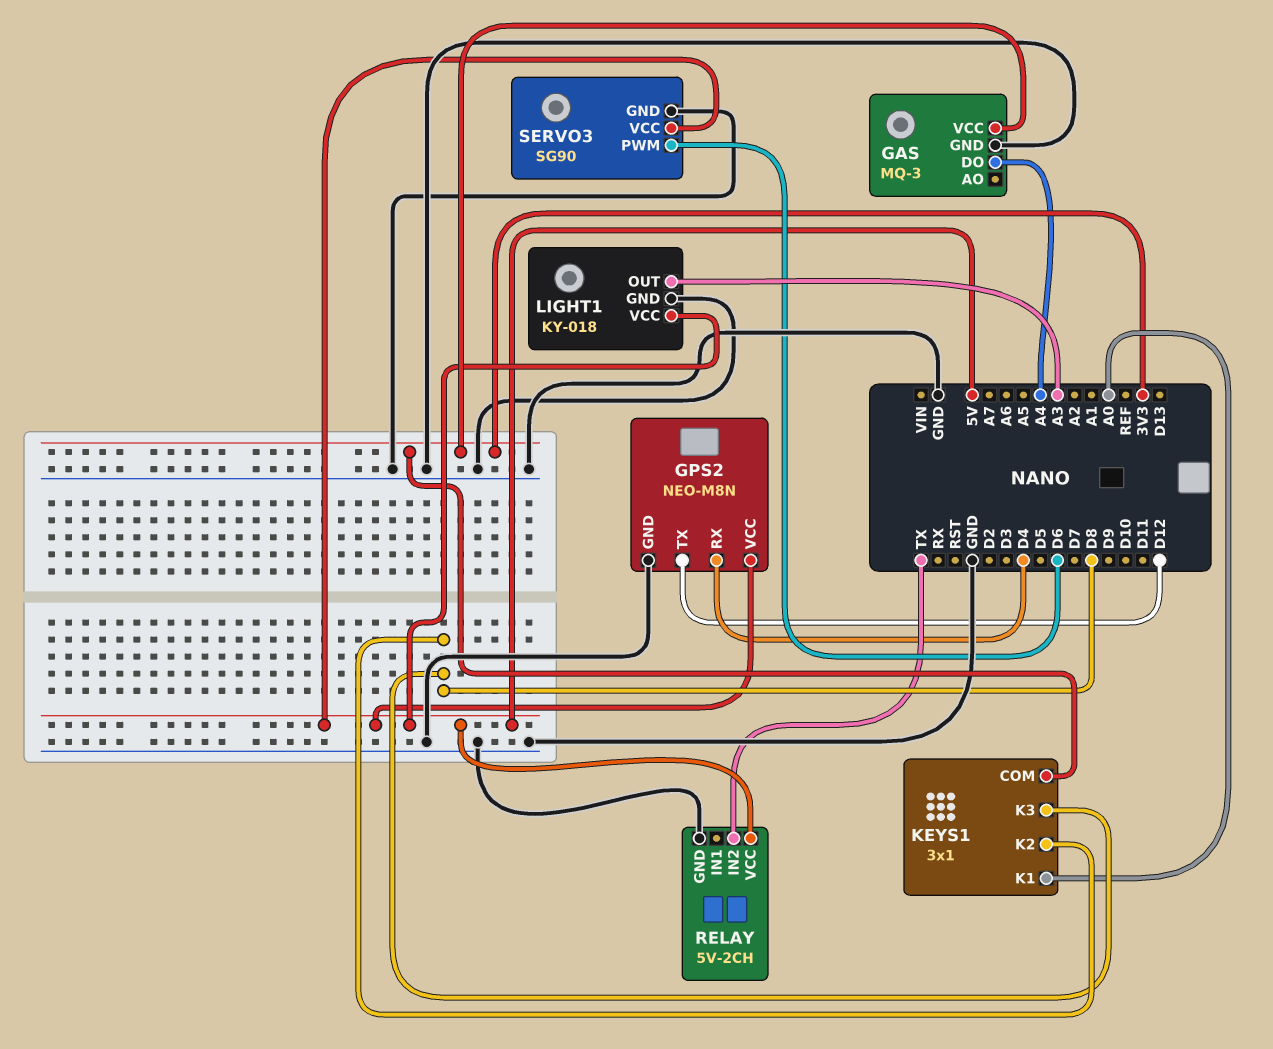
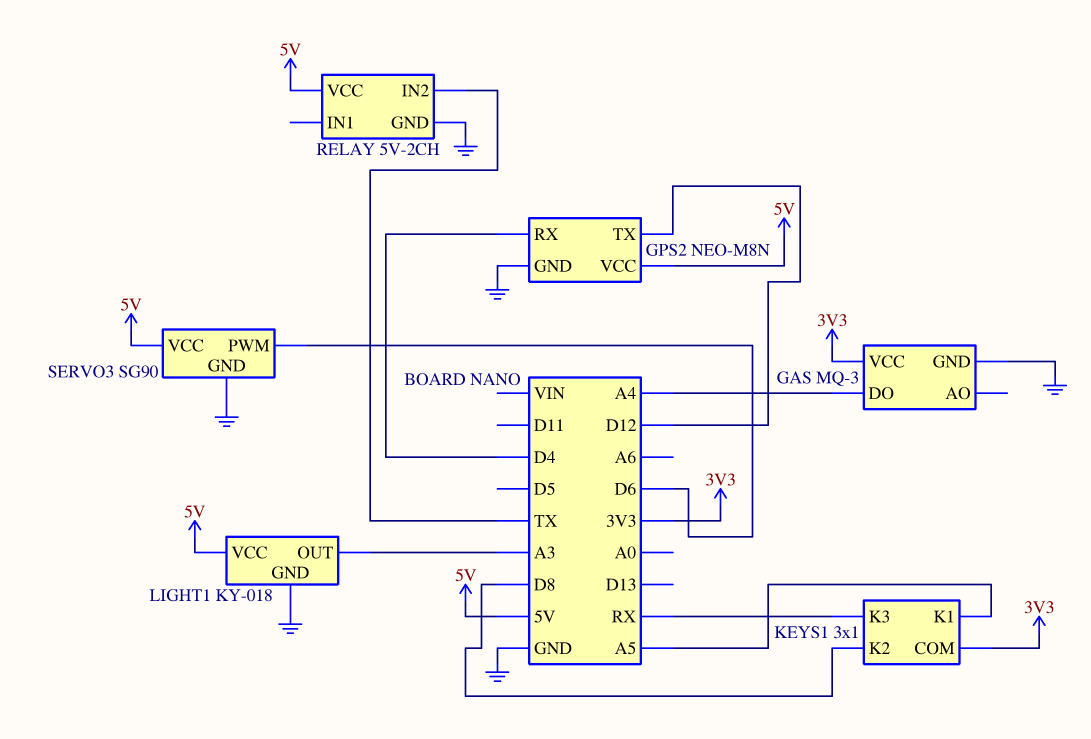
KEYS1 pin K1: A0 -> A5
KEYS1 pin K3: D8 -> RX

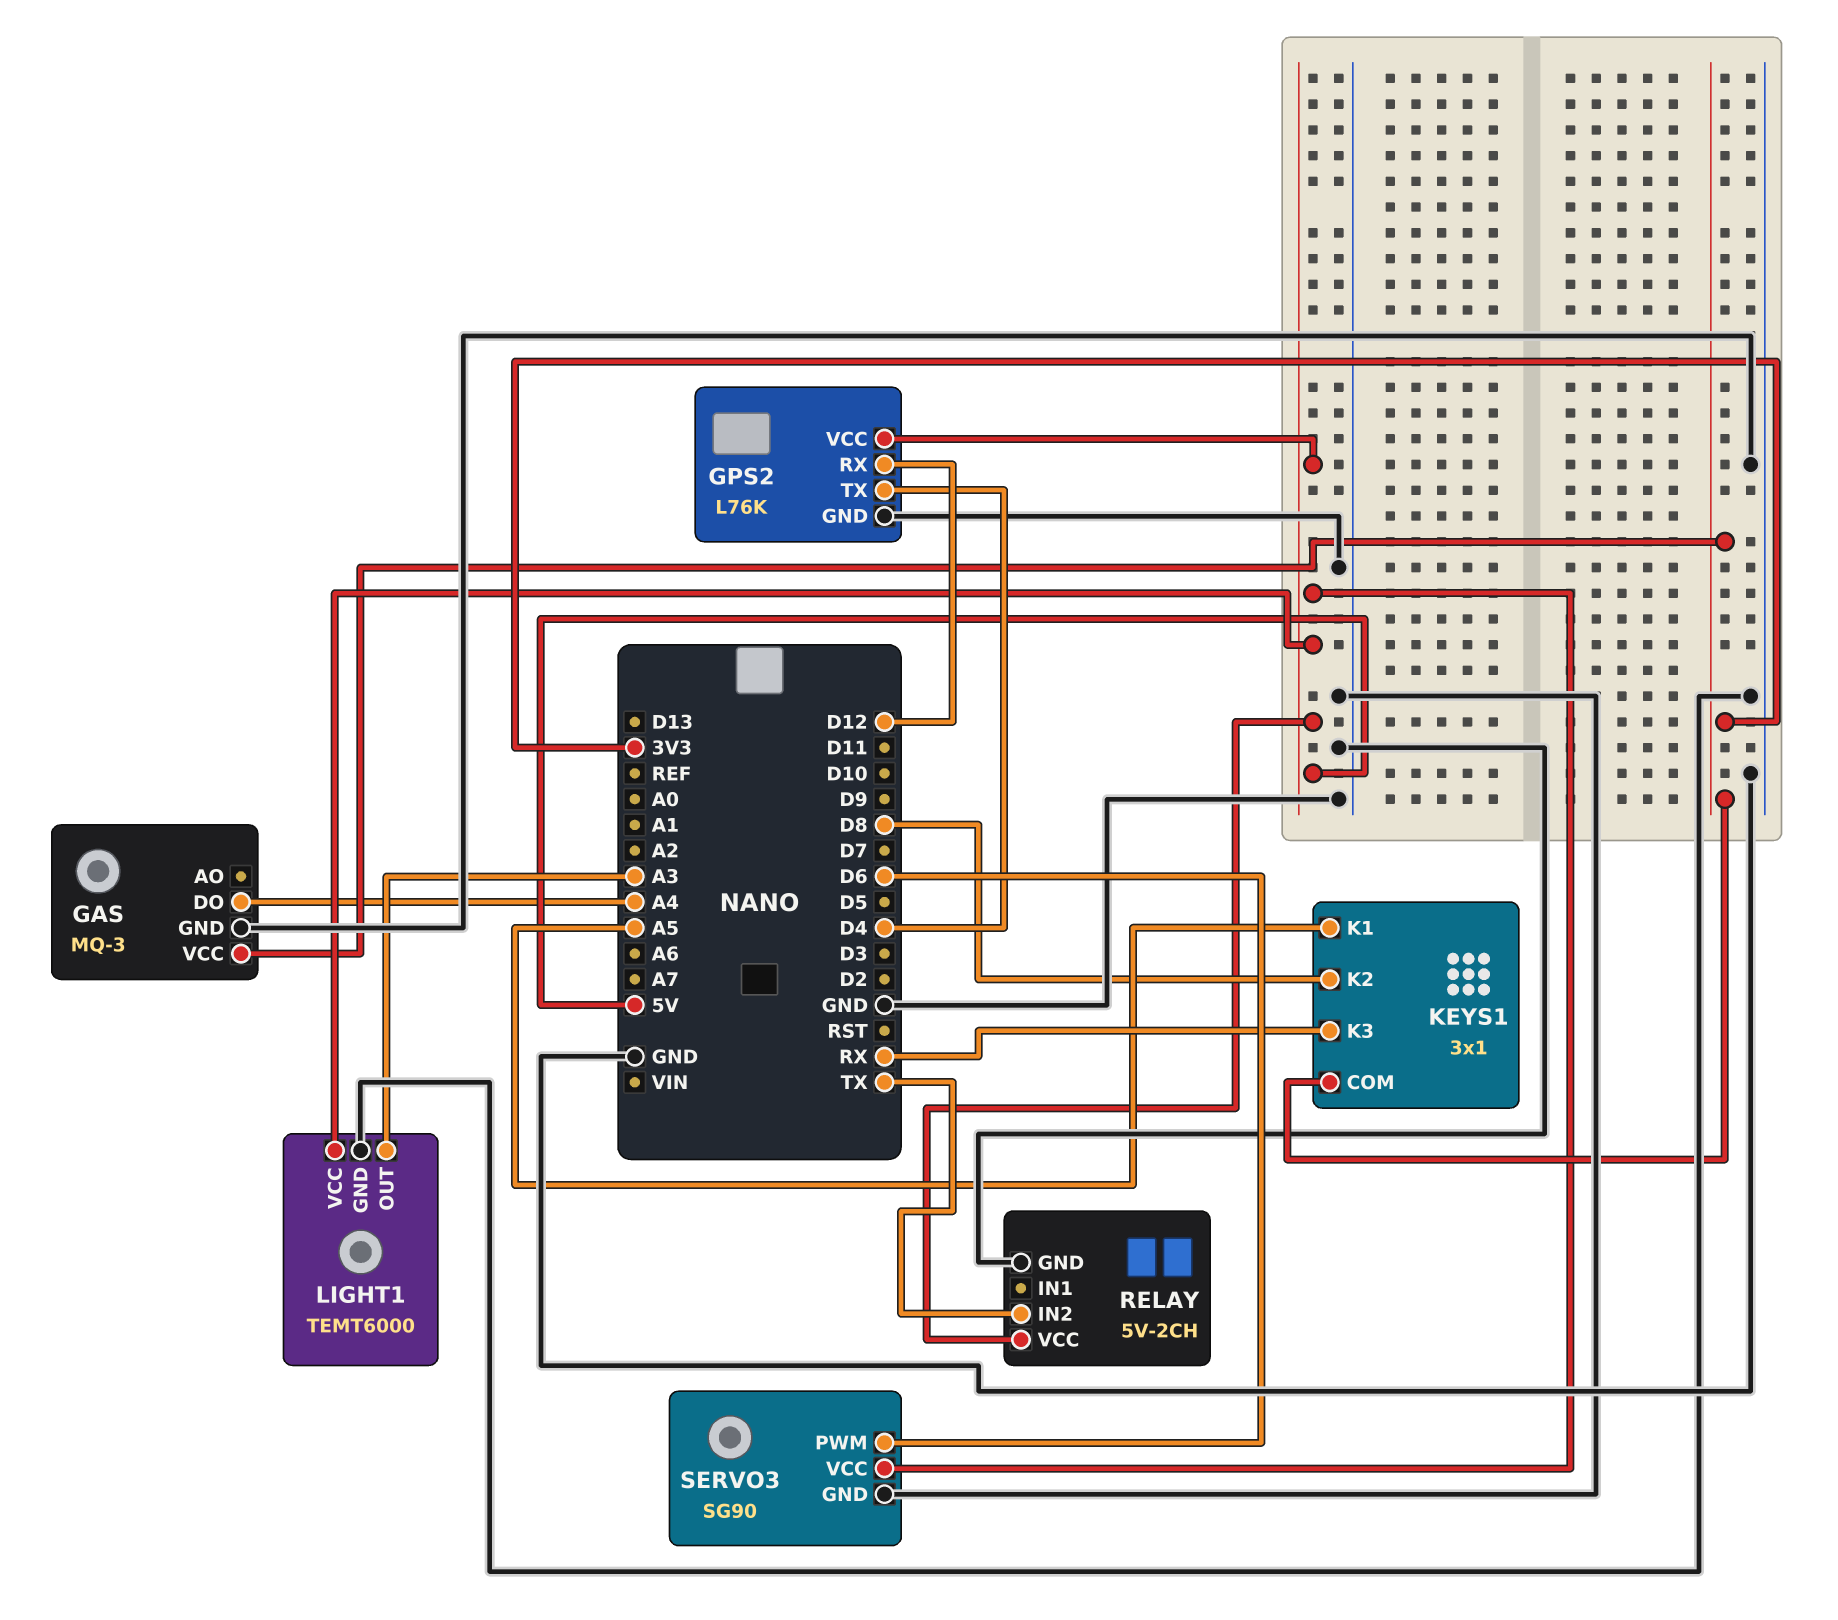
GPS2: NEO-M8N -> L76K
GPS2 pin RX: D4 -> D12
GPS2 pin TX: D12 -> D4
LIGHT1: KY-018 -> TEMT6000

